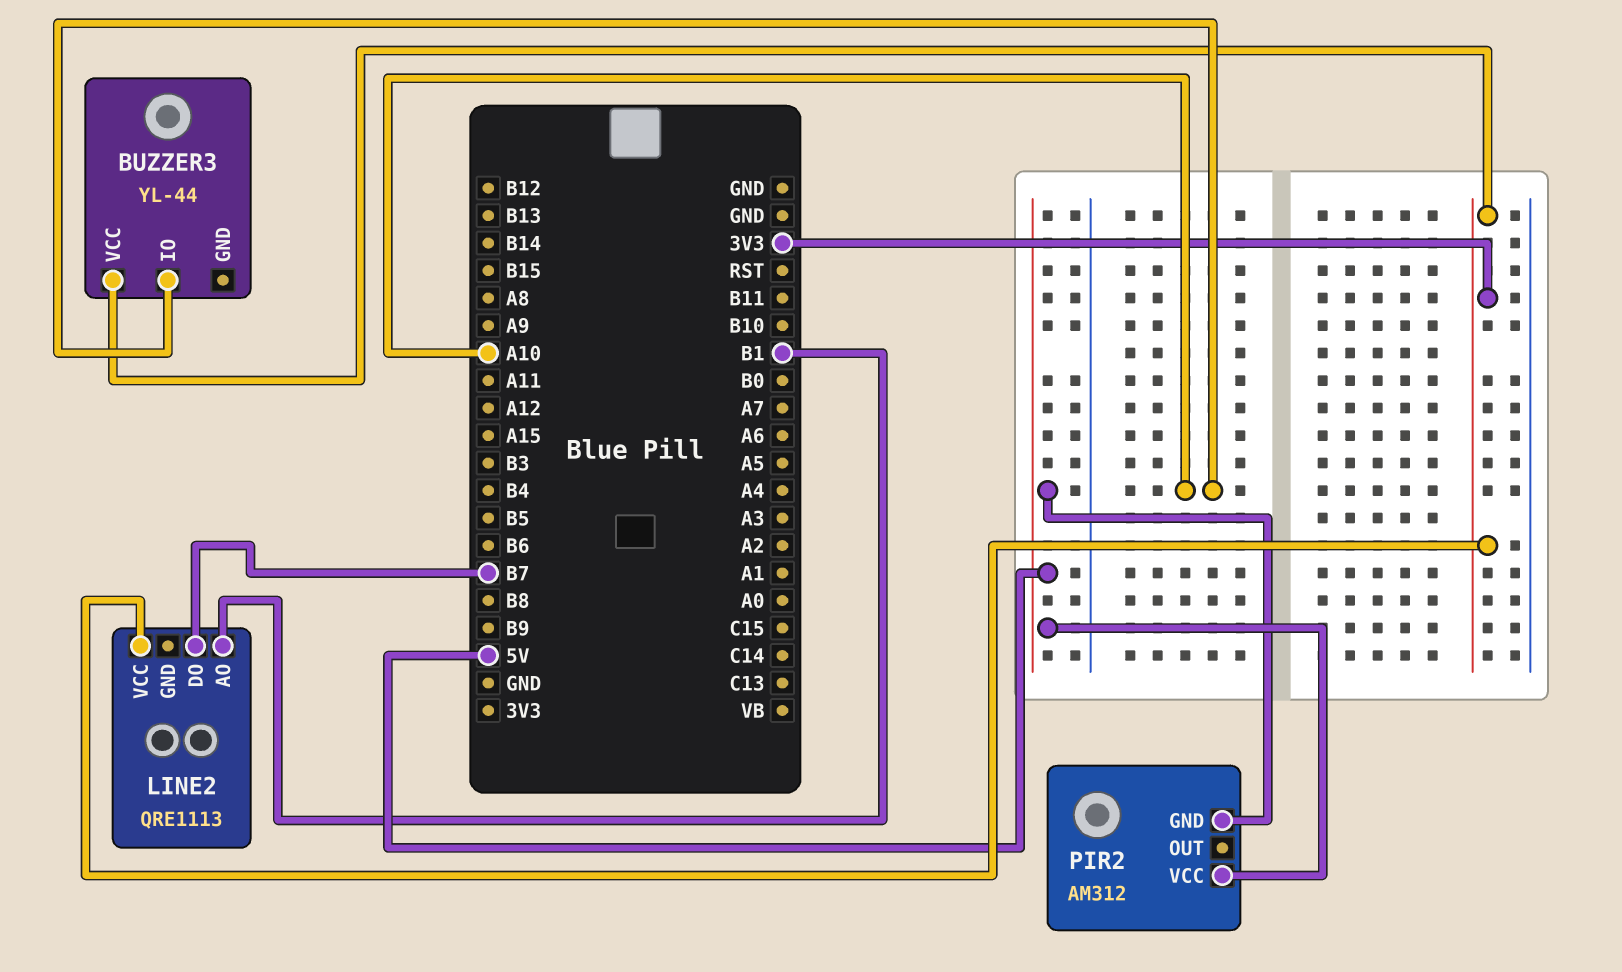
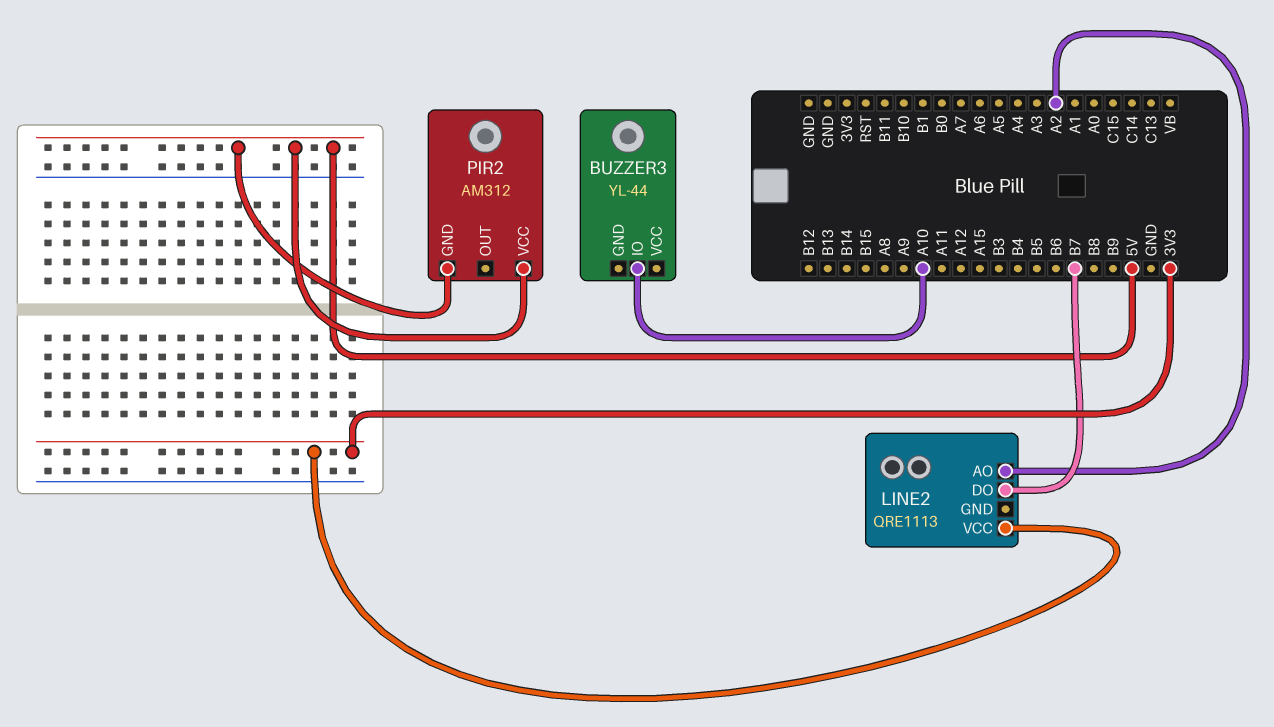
BUZZER3 pin VCC: 3V3 -> none
LINE2 pin AO: B1 -> A2

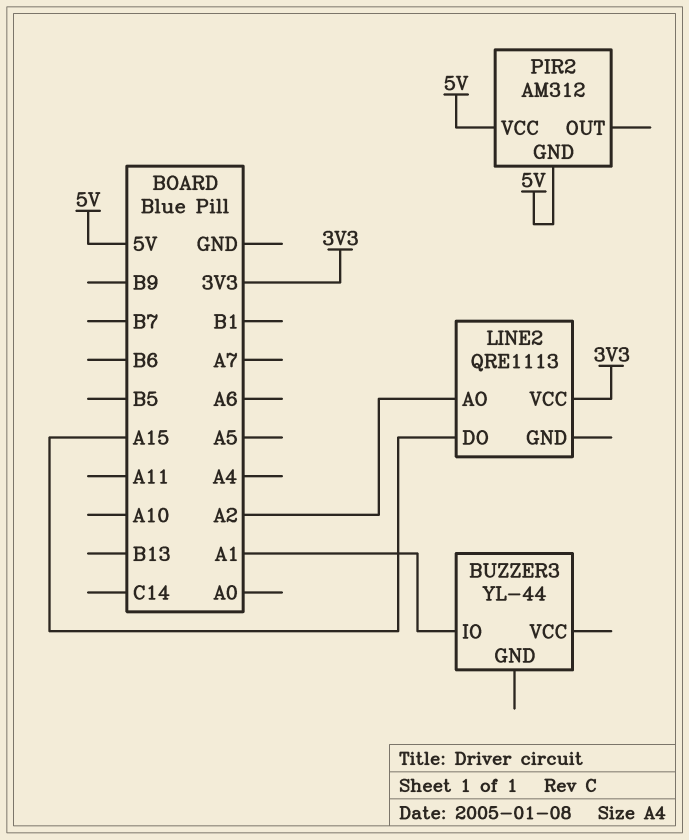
BUZZER3 pin IO: A10 -> A1
LINE2 pin DO: B7 -> A15

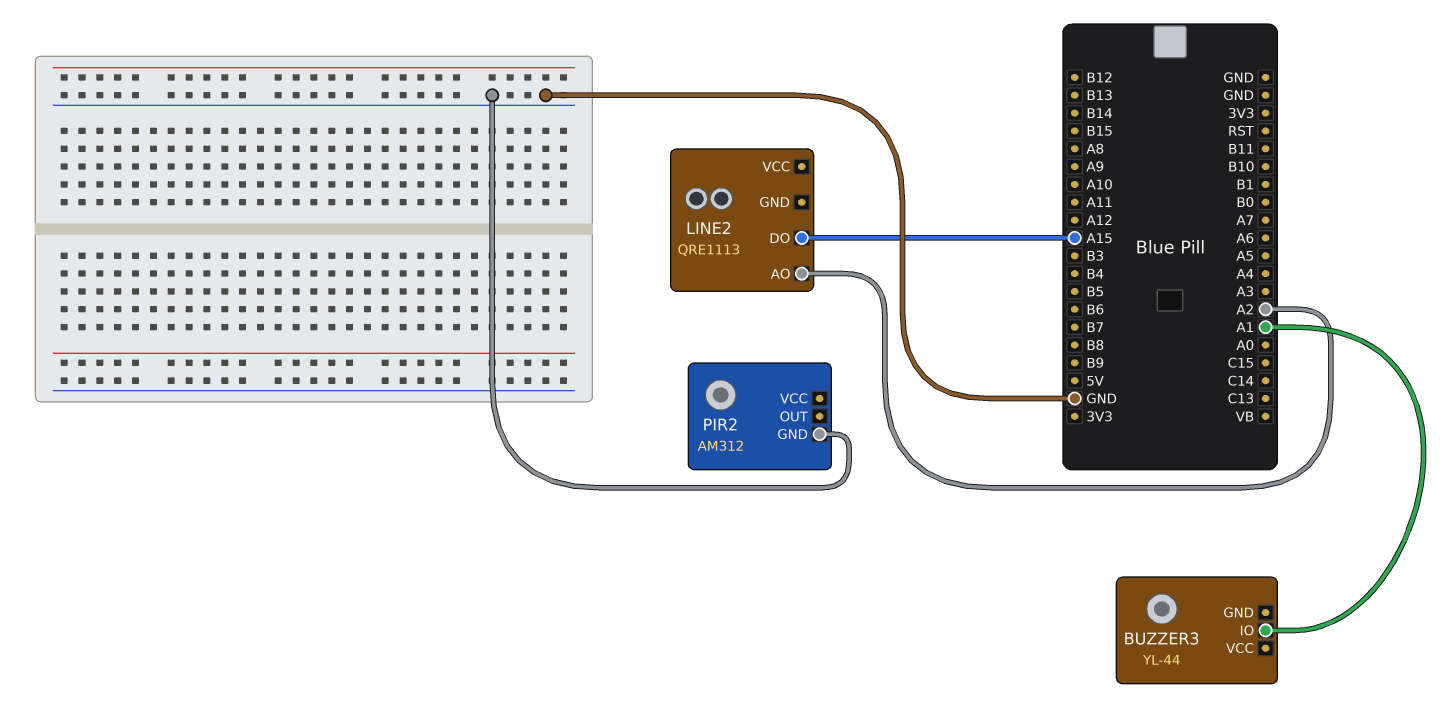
LINE2 pin VCC: 3V3 -> none
PIR2 pin GND: 5V -> GND
PIR2 pin VCC: 5V -> none

